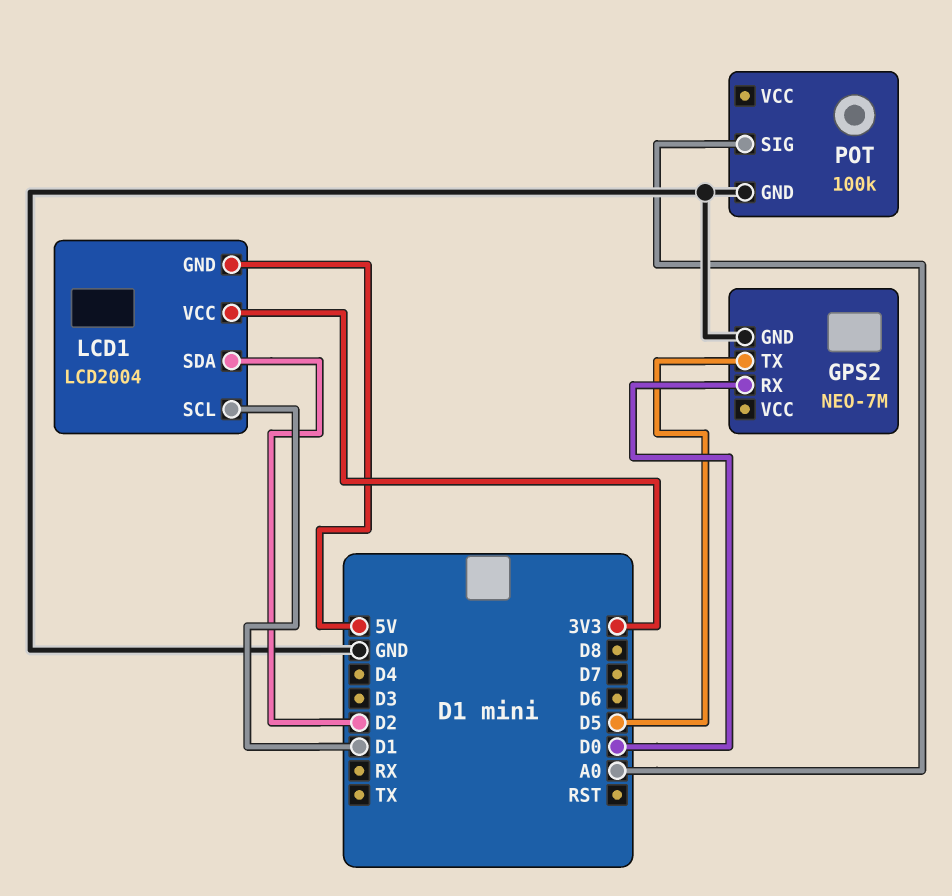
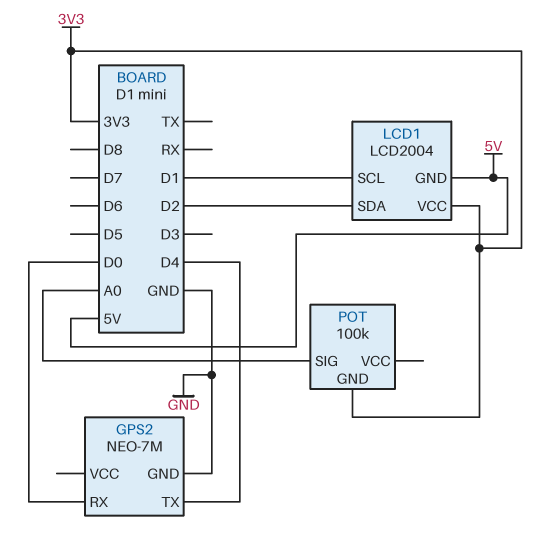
GPS2 pin TX: D5 -> D4
POT pin GND: GND -> 3V3

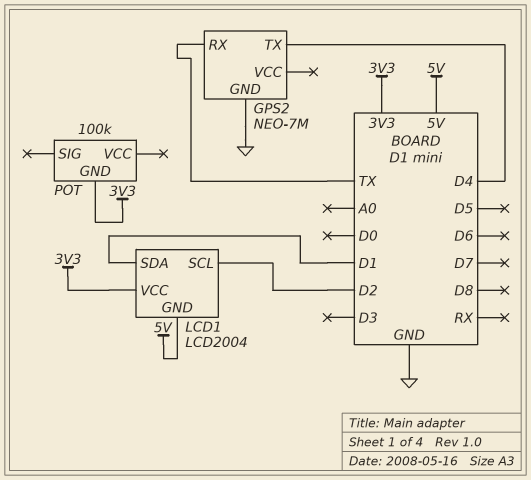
GPS2 pin RX: D0 -> TX
LCD1 pin SCL: D1 -> D2
LCD1 pin SDA: D2 -> D1
POT pin SIG: A0 -> none

